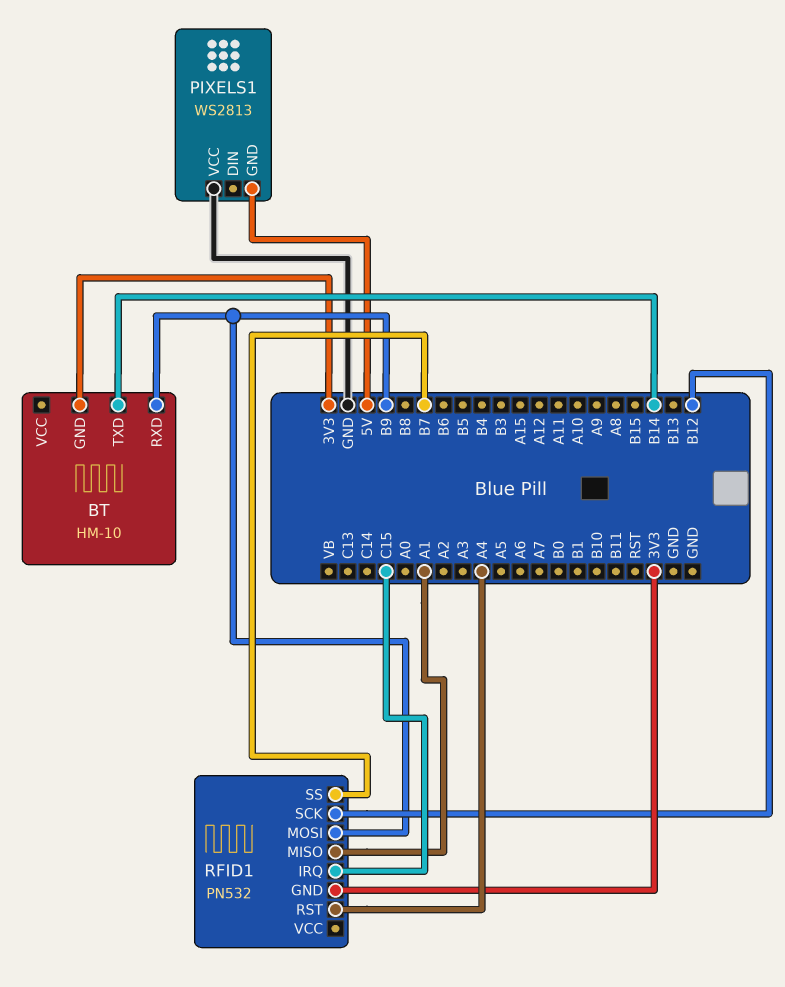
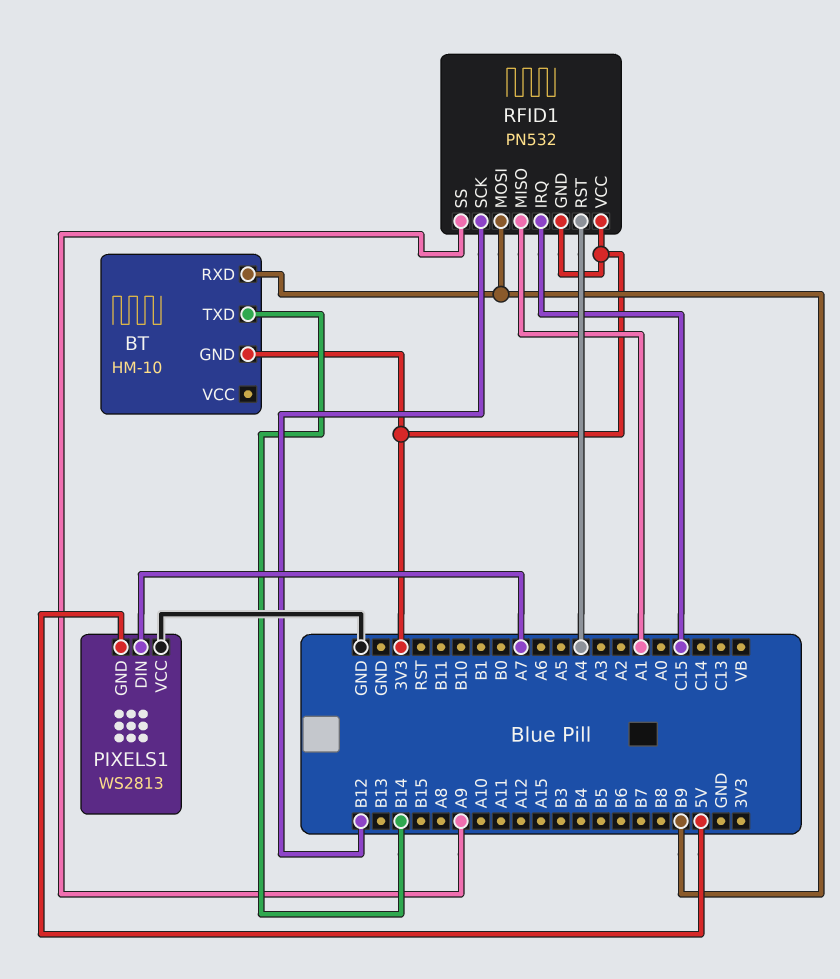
PIXELS1 pin DIN: none -> A7
RFID1 pin SS: B7 -> A9
RFID1 pin VCC: none -> 3V3

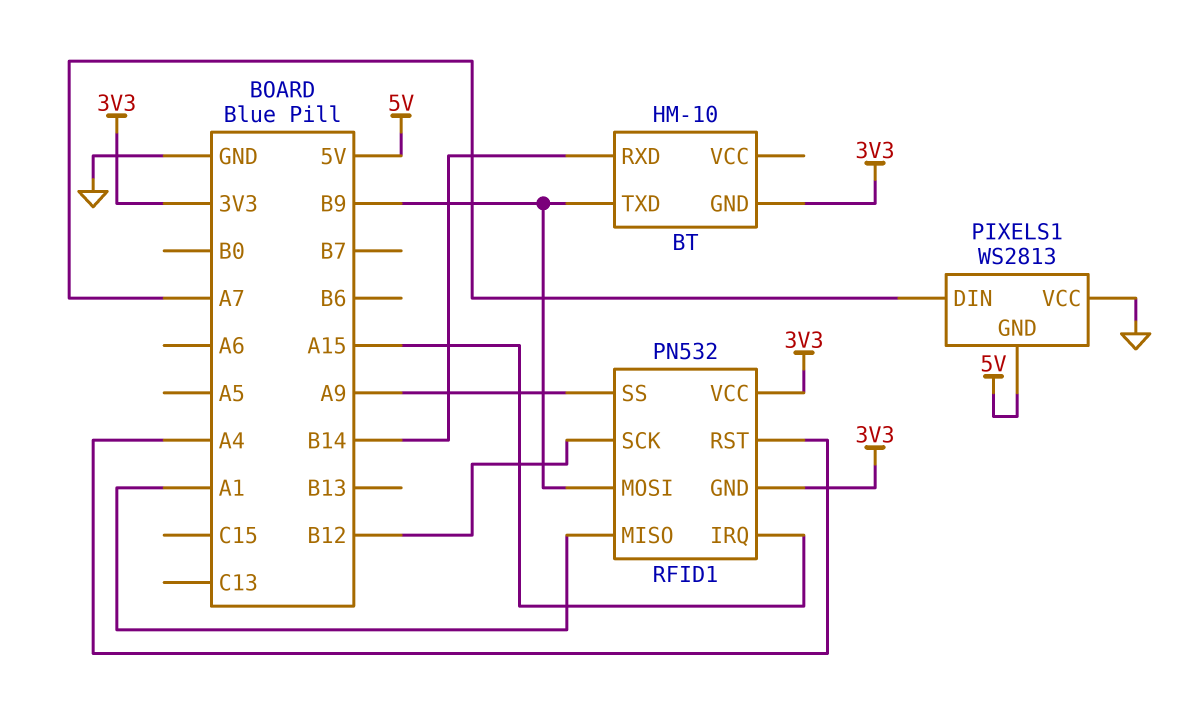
BT pin RXD: B9 -> B14
BT pin TXD: B14 -> B9
RFID1 pin IRQ: C15 -> A15

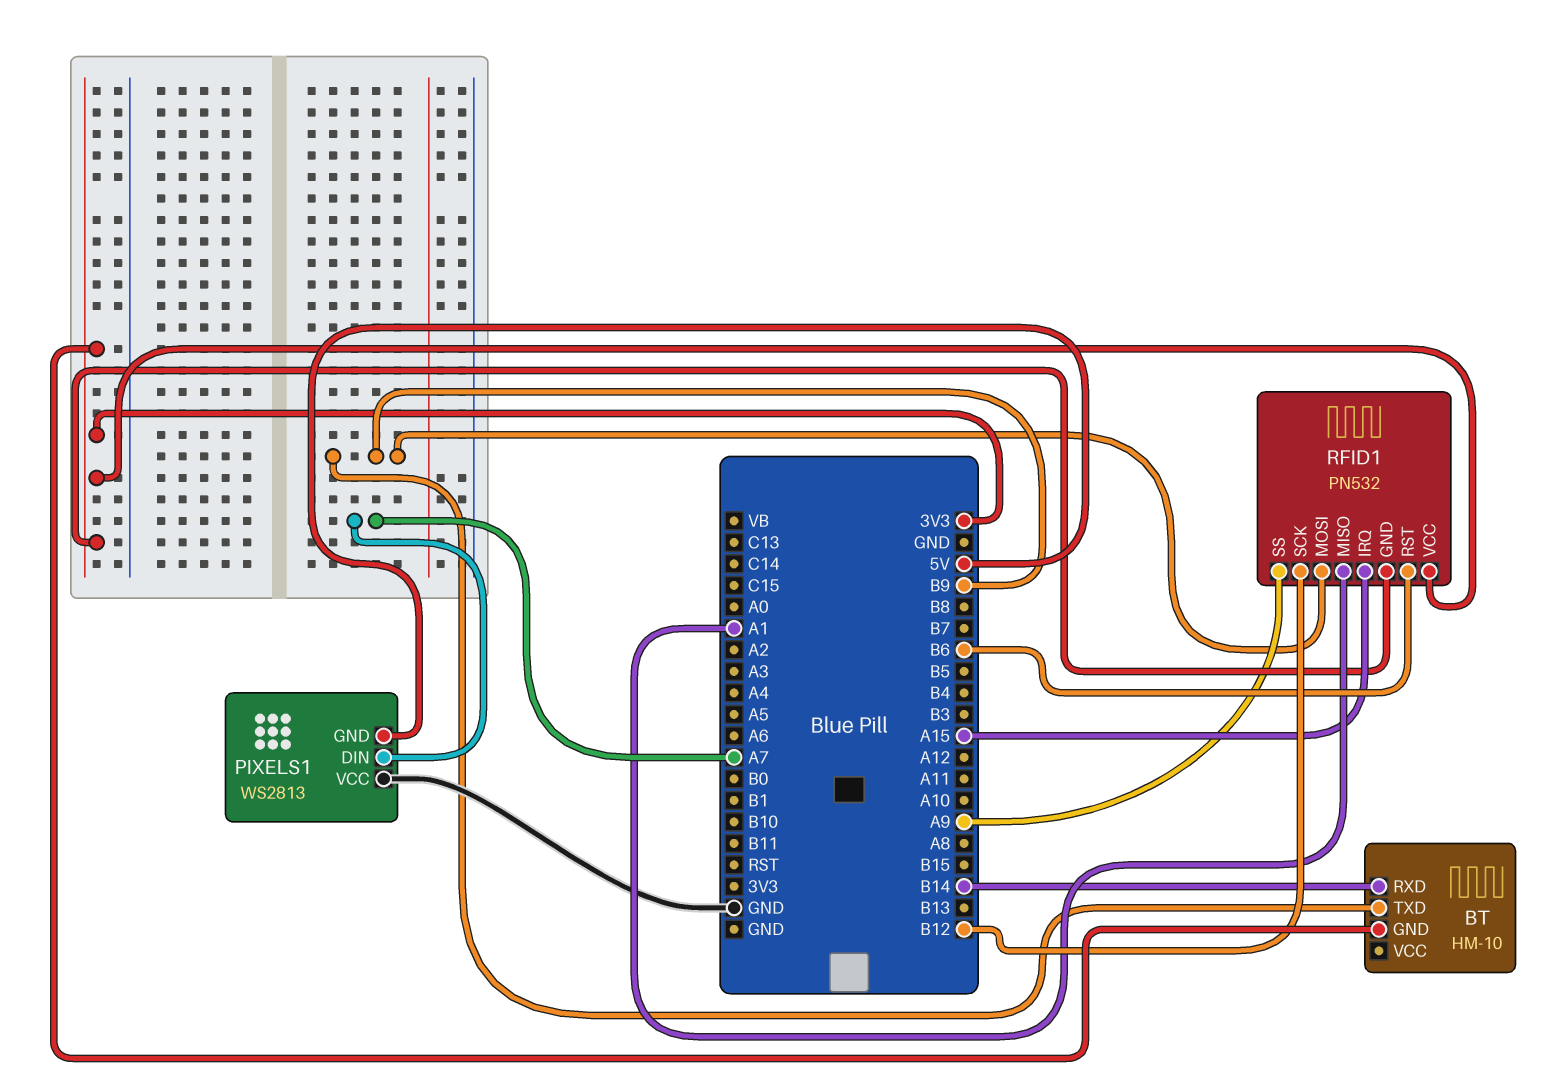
RFID1 pin RST: A4 -> B6

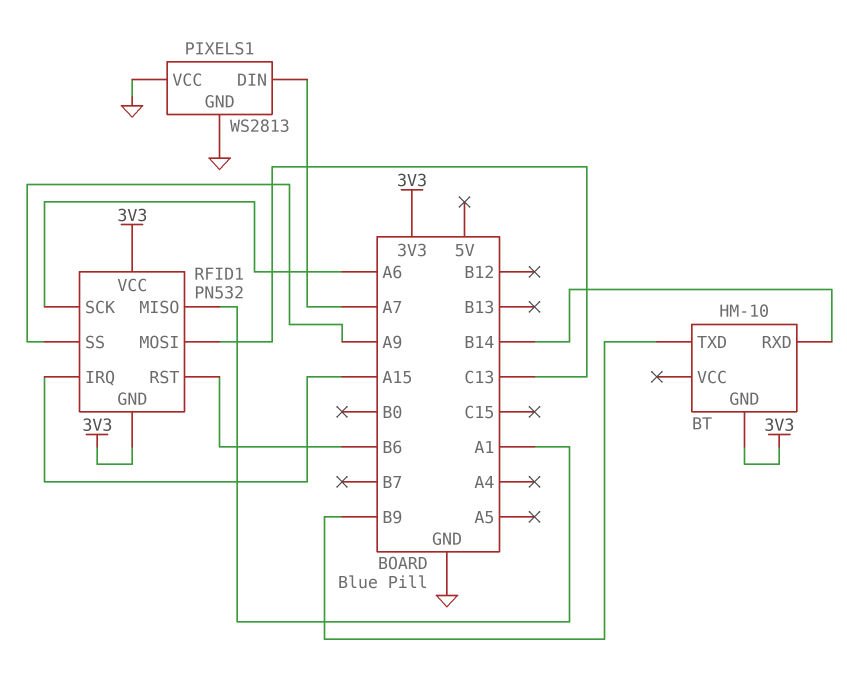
PIXELS1 pin GND: 5V -> GND
RFID1 pin MOSI: B9 -> C13
RFID1 pin SCK: B12 -> A6

